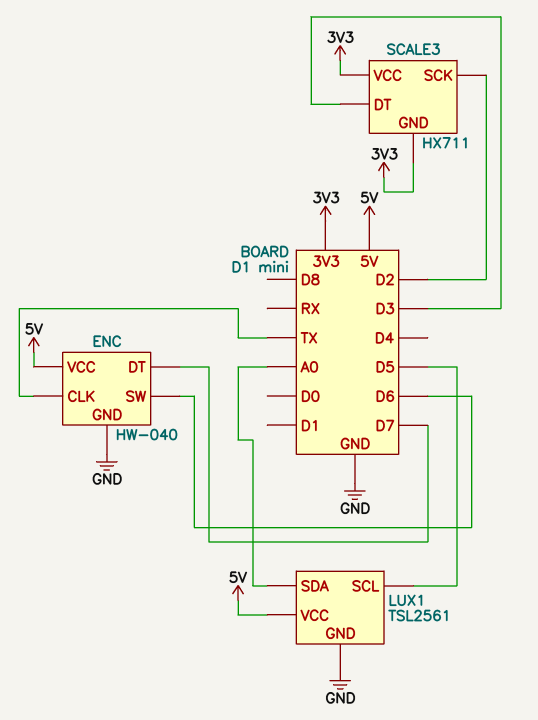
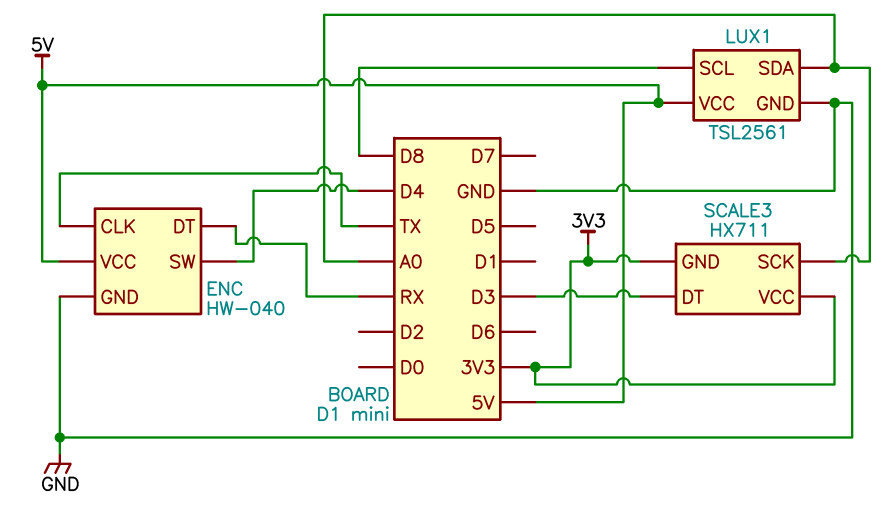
ENC pin DT: D7 -> RX
ENC pin SW: D6 -> D4
LUX1 pin SCL: D5 -> D8
SCALE3 pin SCK: D2 -> A0

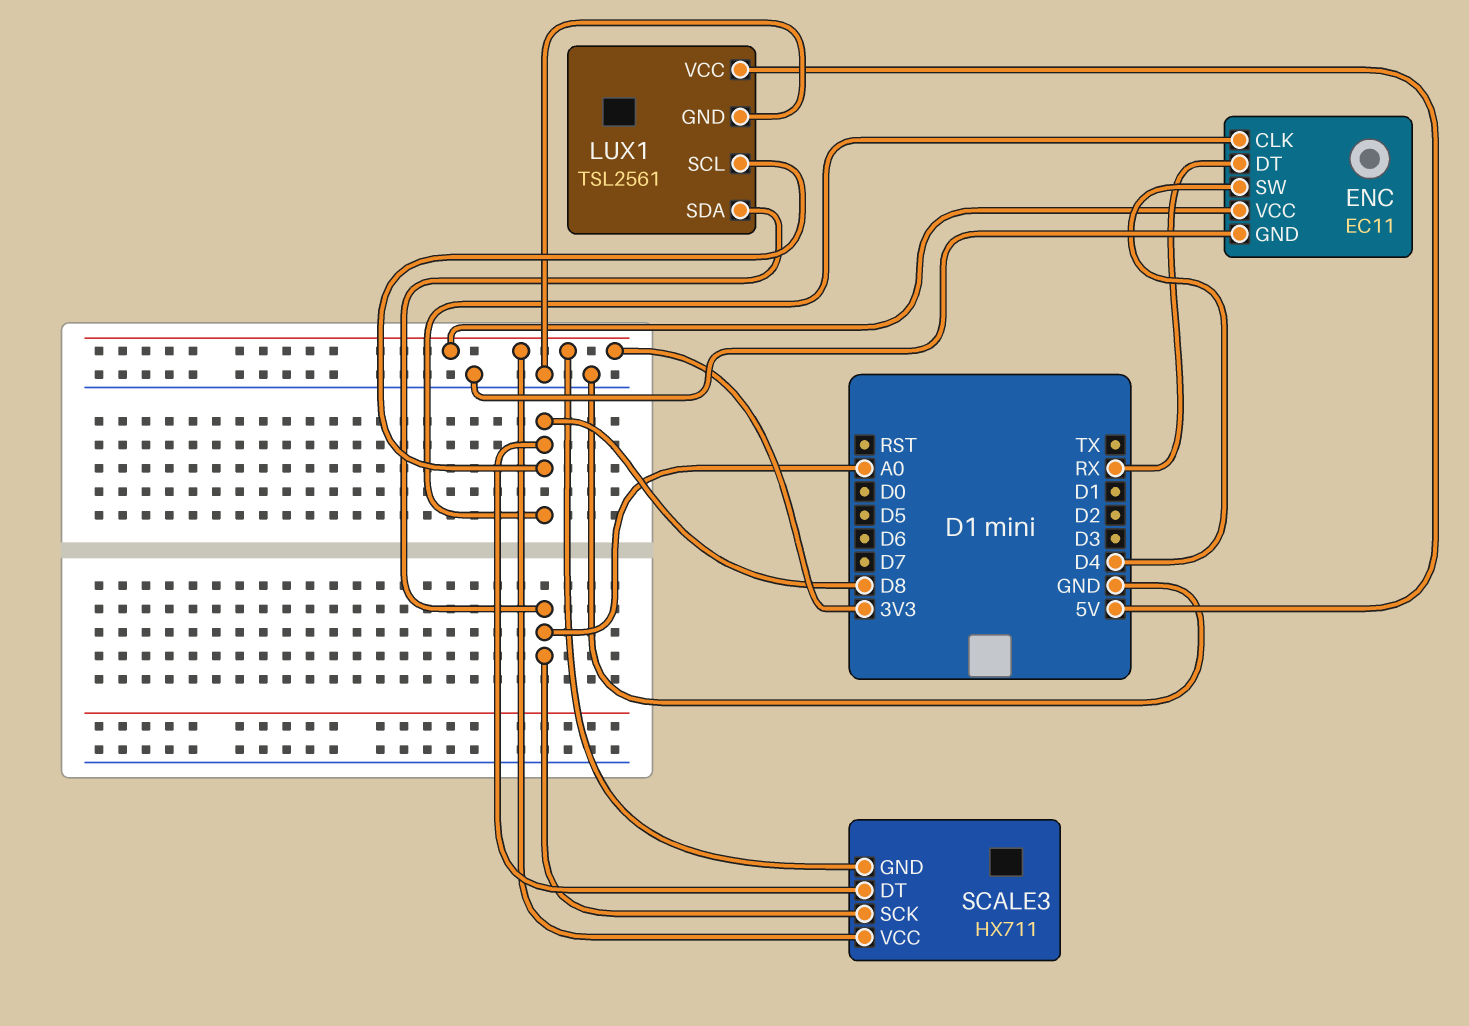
ENC: HW-040 -> EC11
ENC pin CLK: TX -> D8
ENC pin VCC: 5V -> 3V3
SCALE3 pin DT: D3 -> D8

